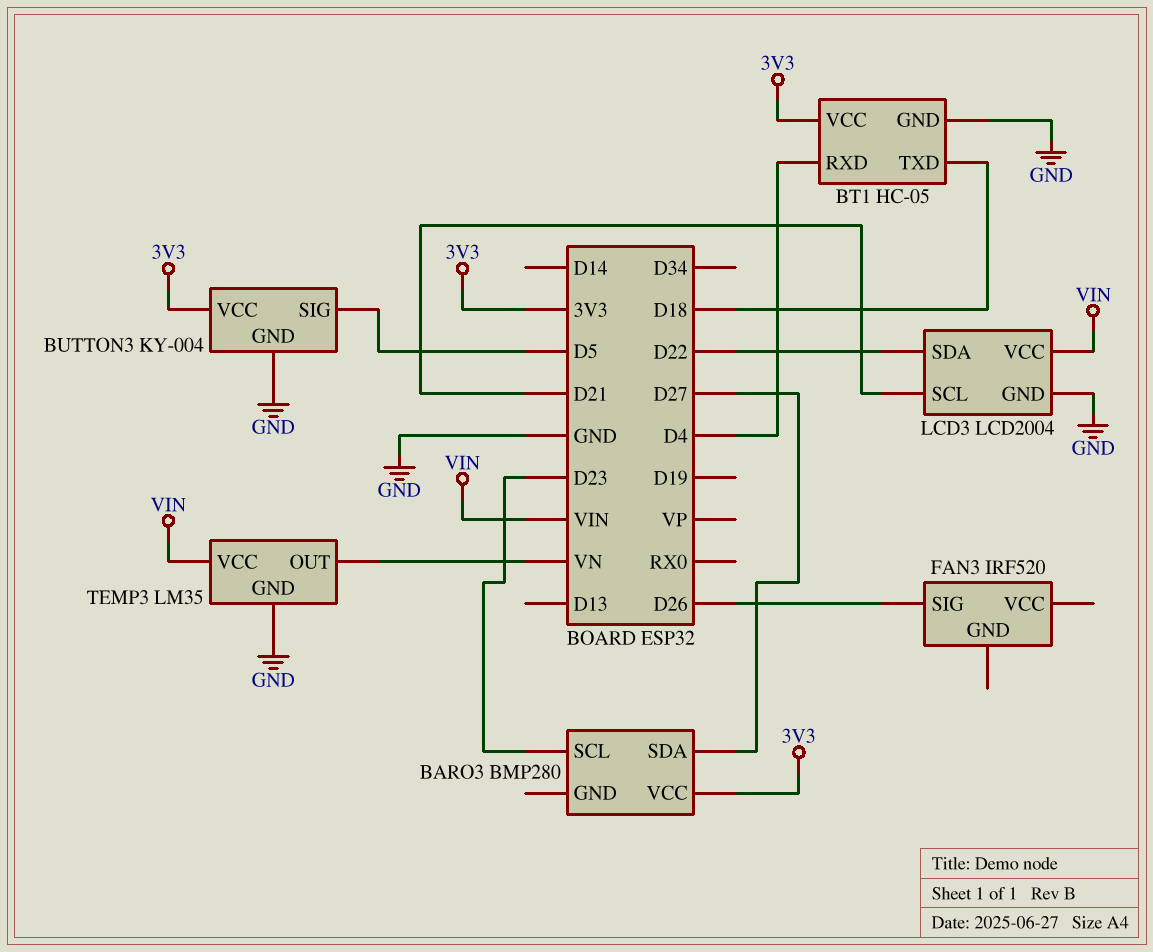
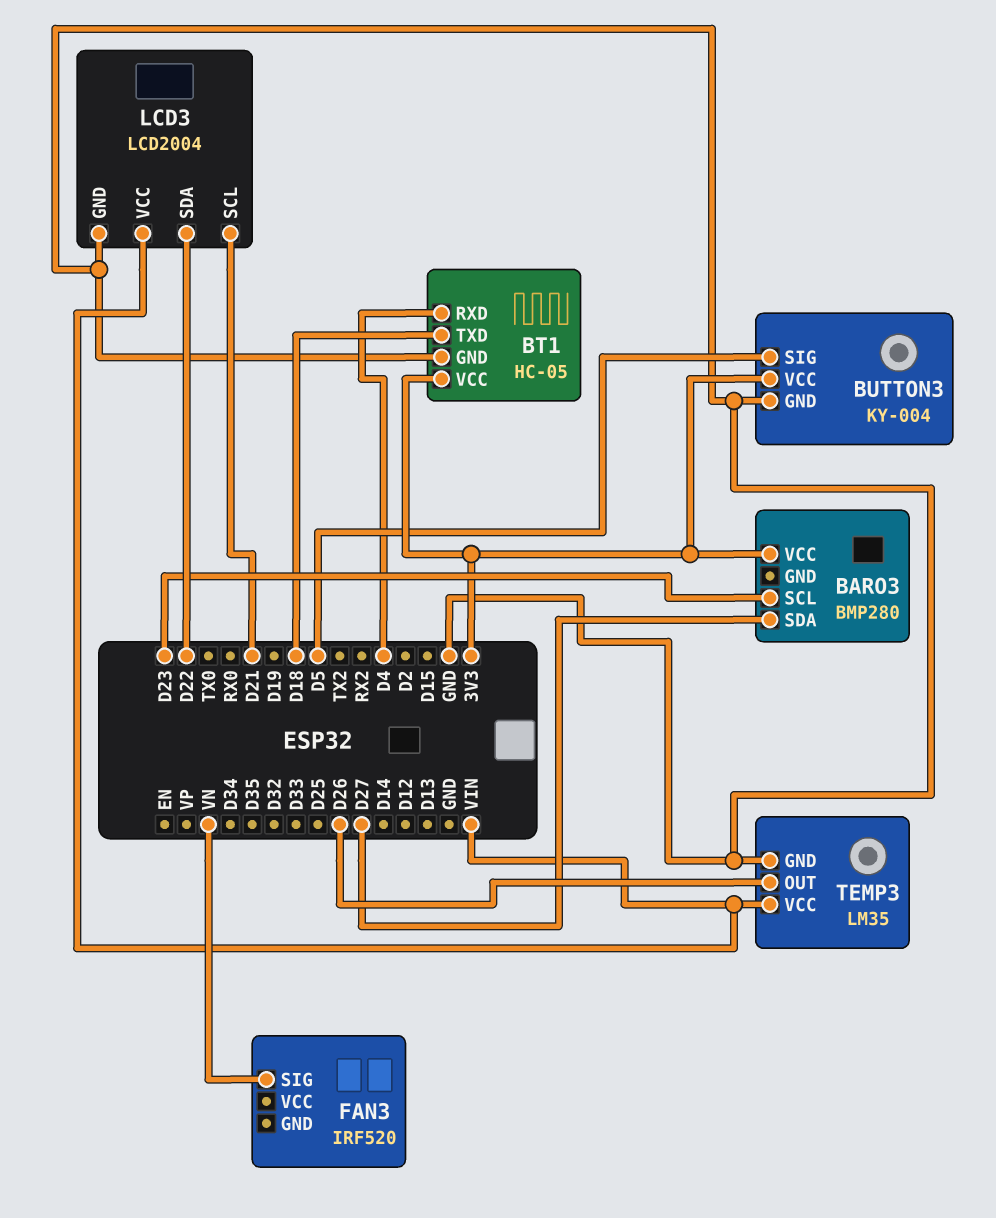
FAN3 pin SIG: D26 -> VN
TEMP3 pin OUT: VN -> D26

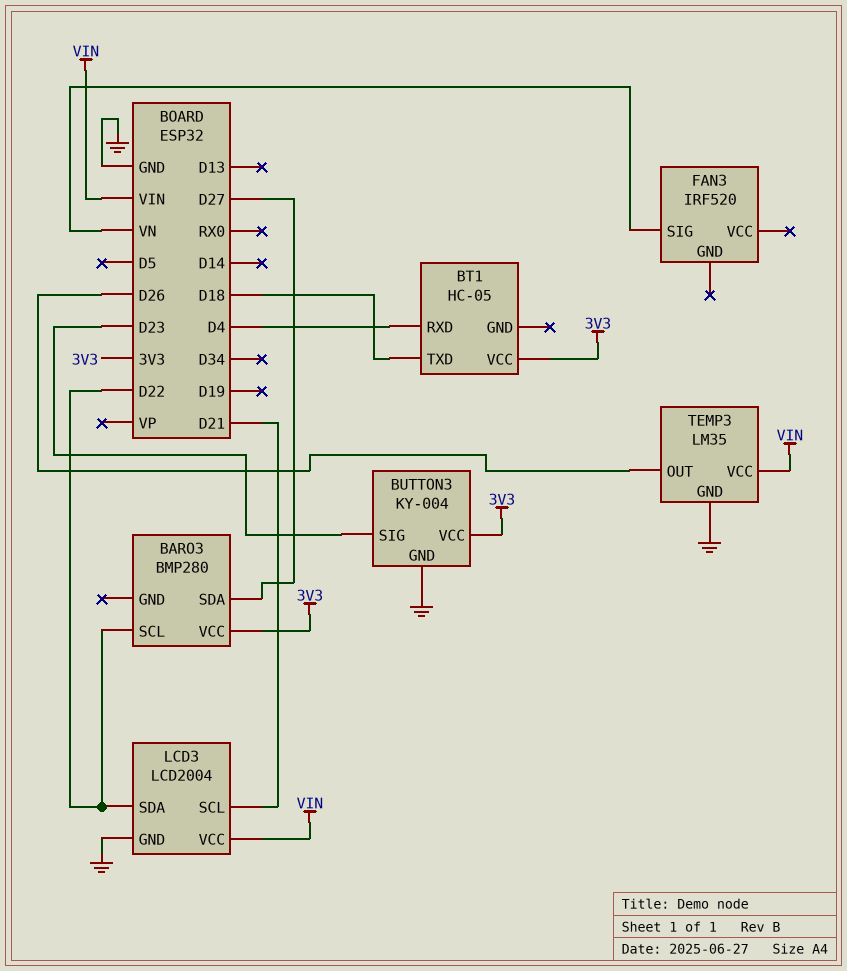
BARO3 pin SCL: D23 -> D22
BT1 pin GND: GND -> none
BUTTON3 pin SIG: D5 -> D23

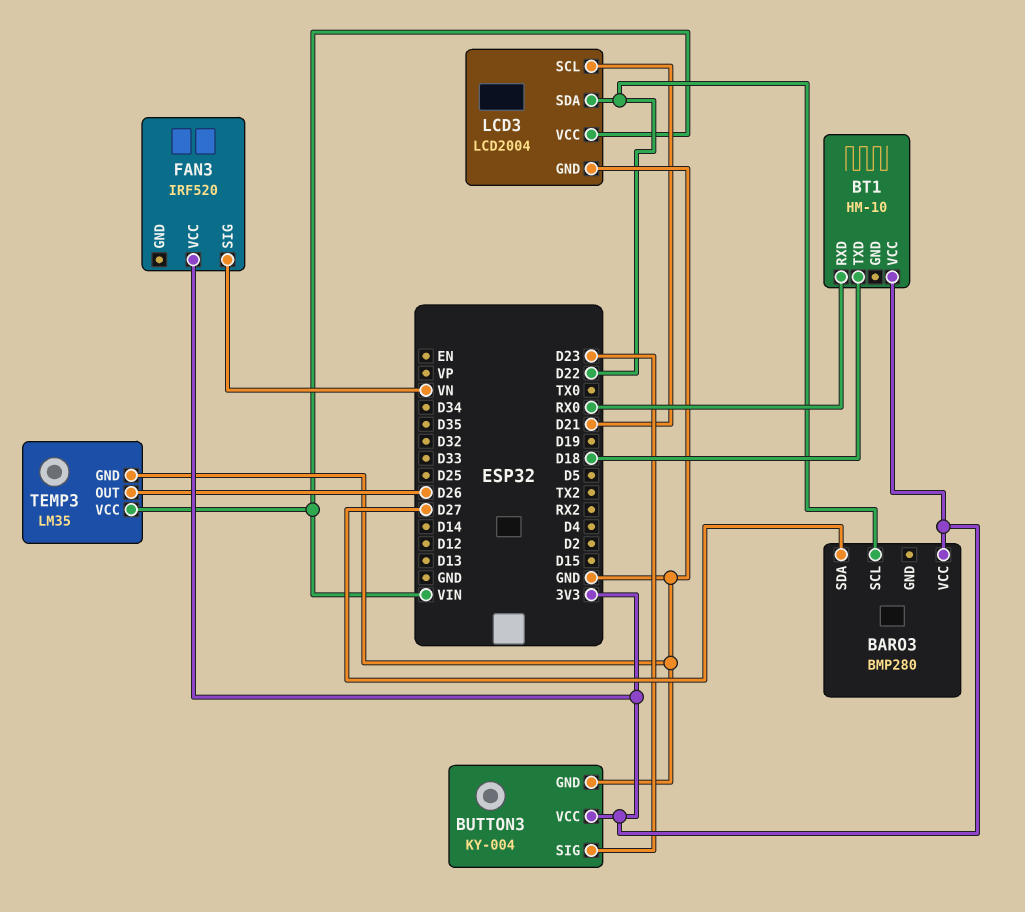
BT1: HC-05 -> HM-10
BT1 pin RXD: D4 -> RX0
FAN3 pin VCC: none -> 3V3

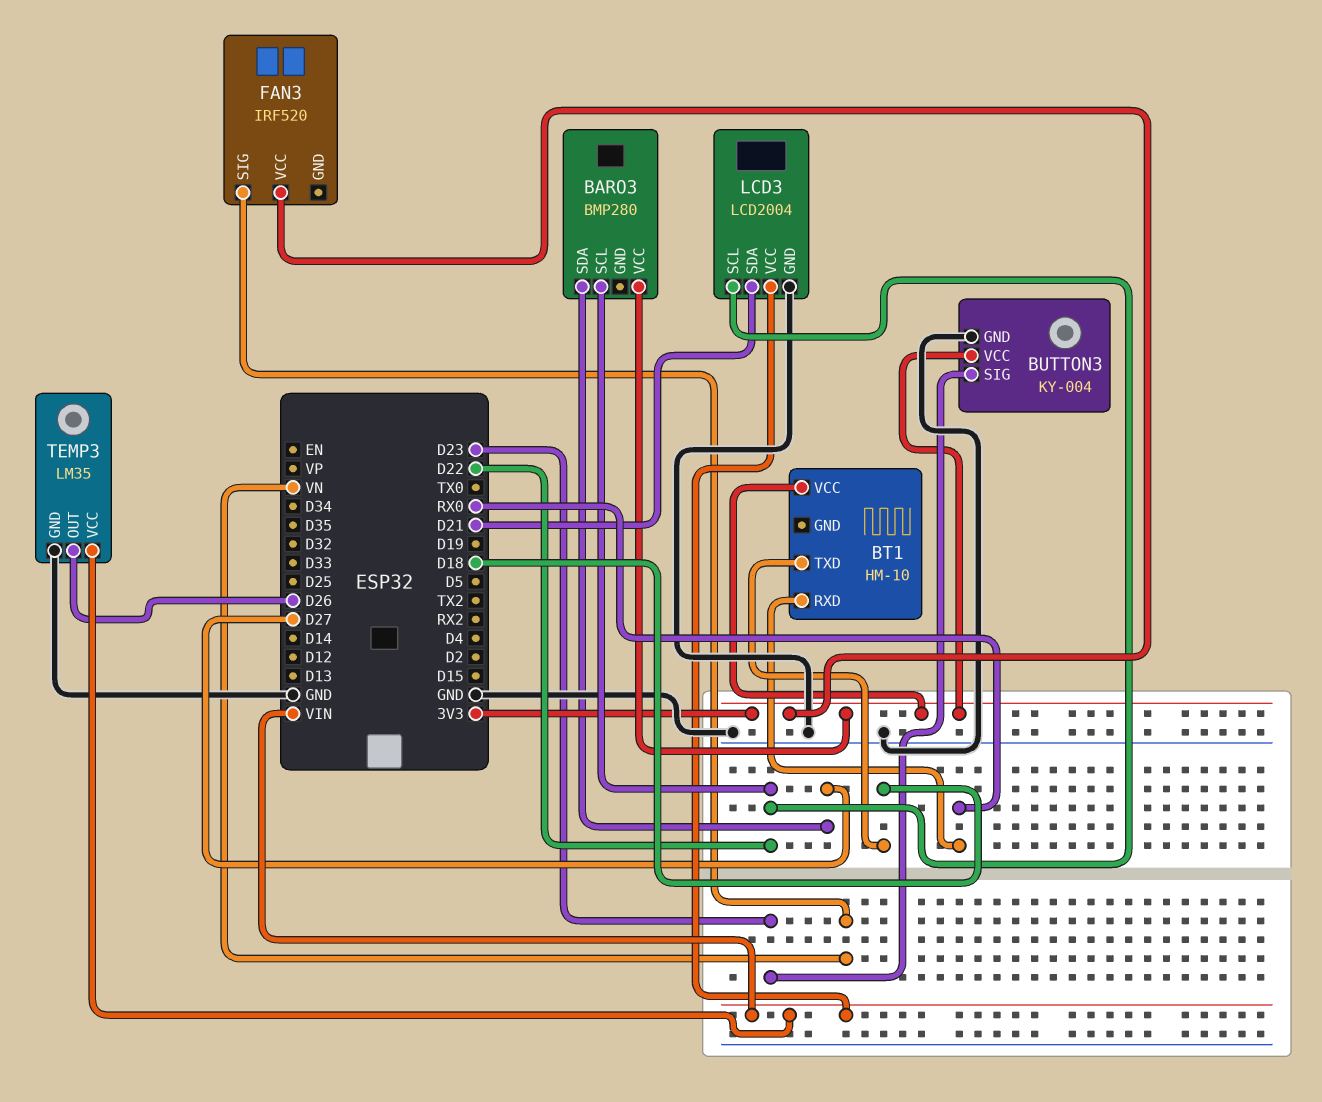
LCD3 pin SCL: D21 -> D22
LCD3 pin SDA: D22 -> D21

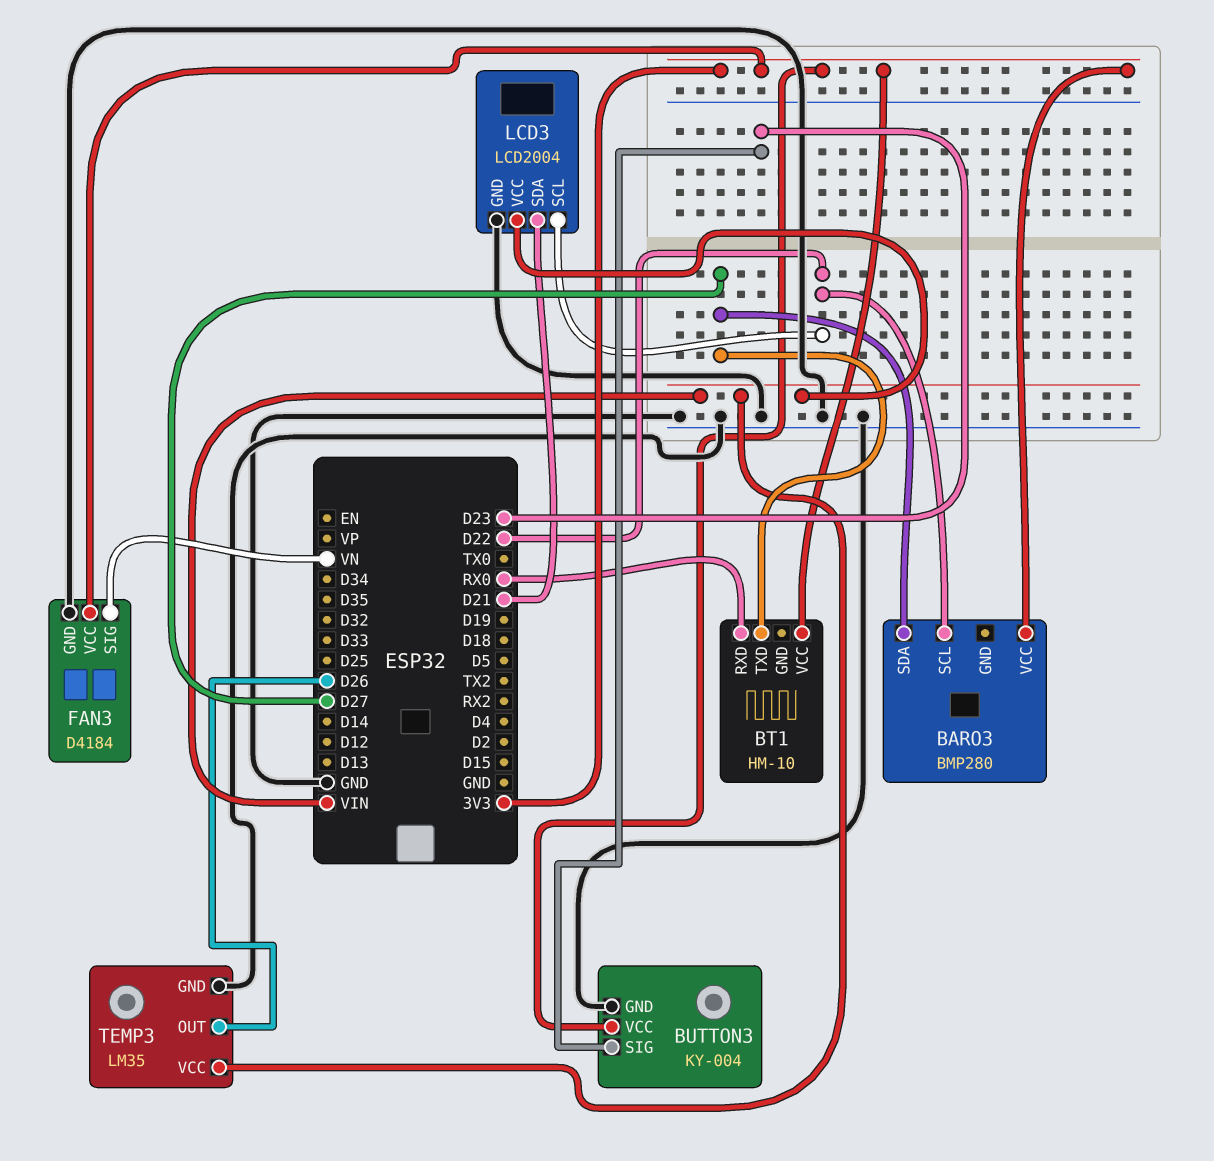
BT1 pin TXD: D18 -> D27
FAN3: IRF520 -> D4184
FAN3 pin GND: none -> GND

